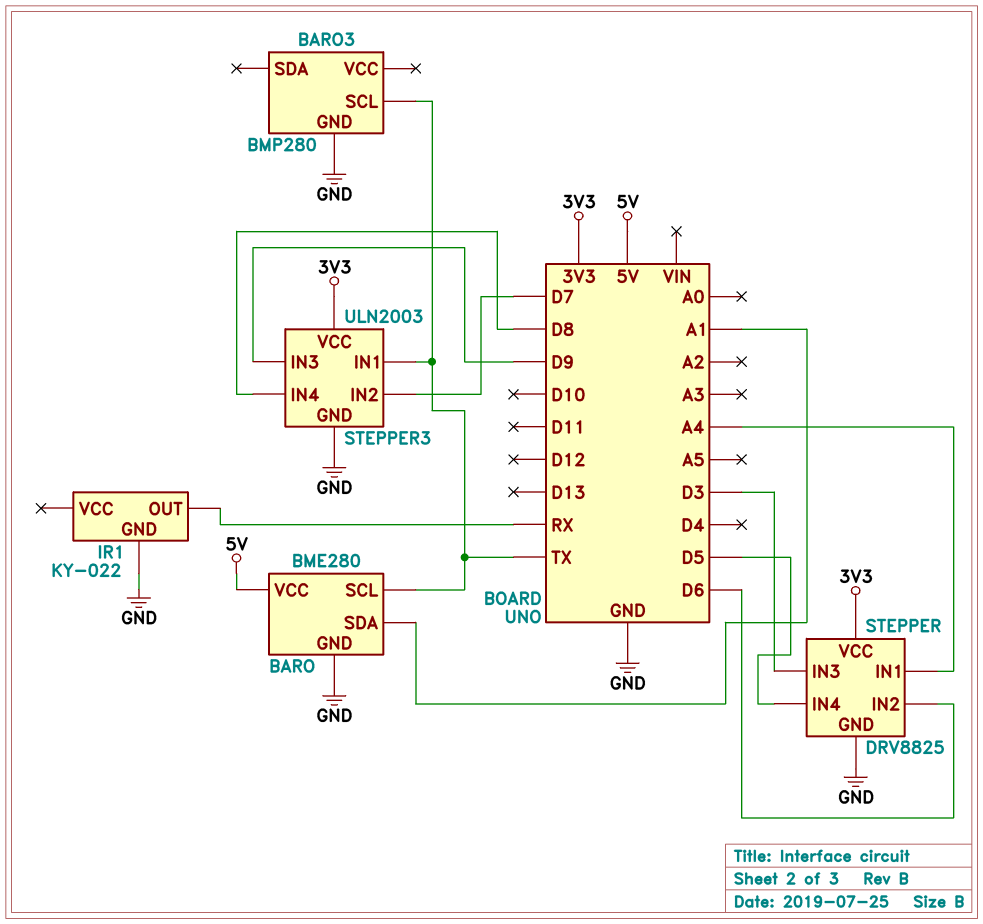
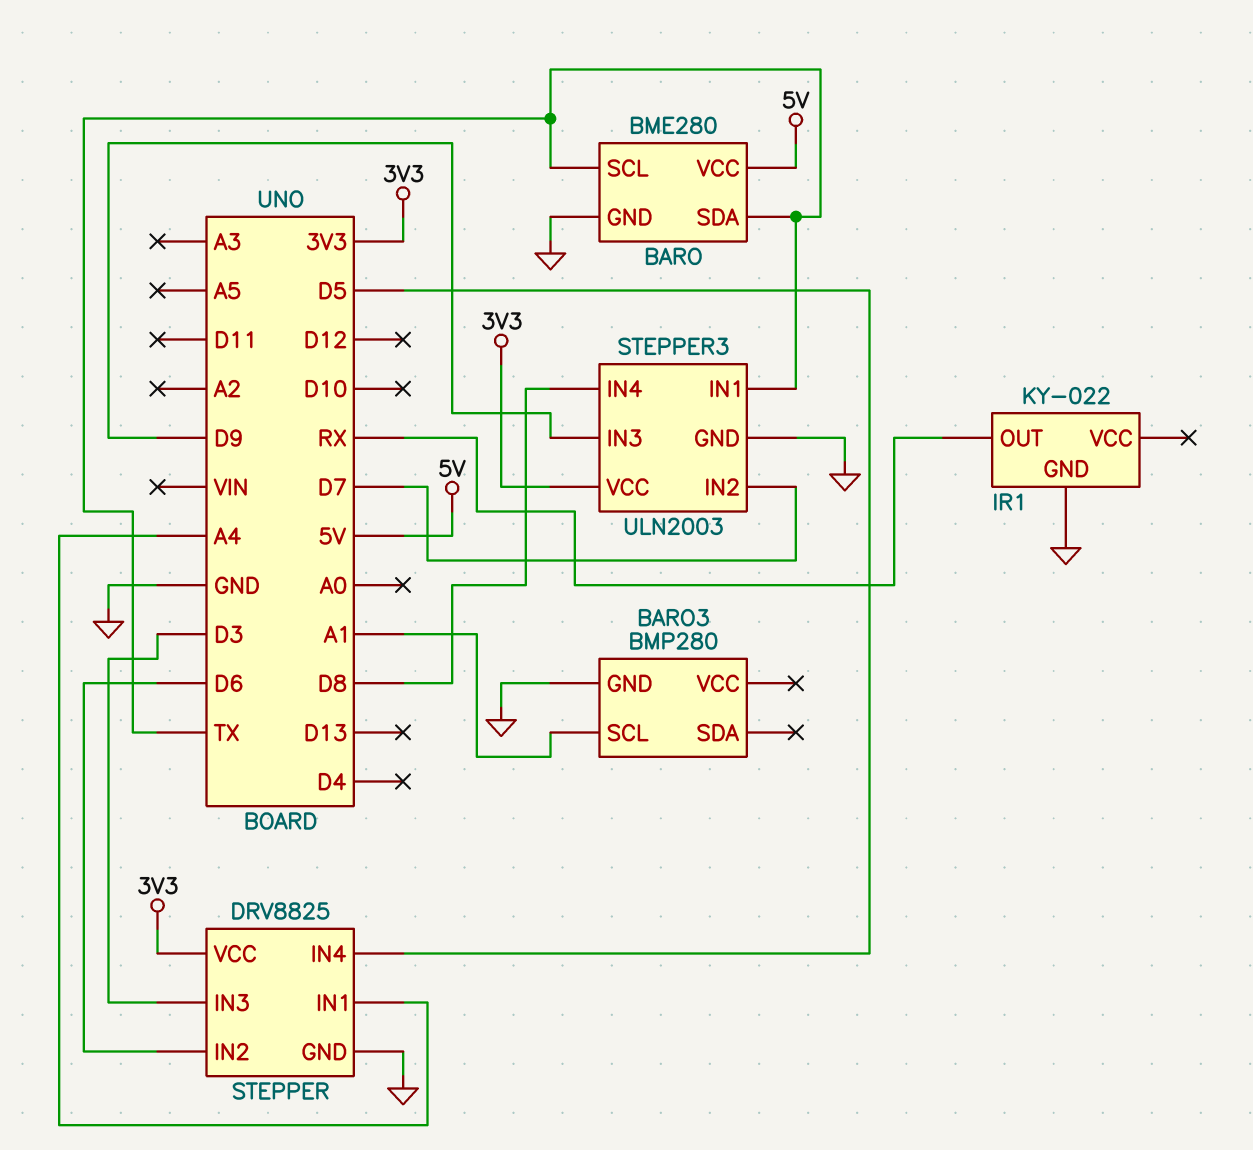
BARO pin SDA: A1 -> TX
BARO3 pin SCL: TX -> A1

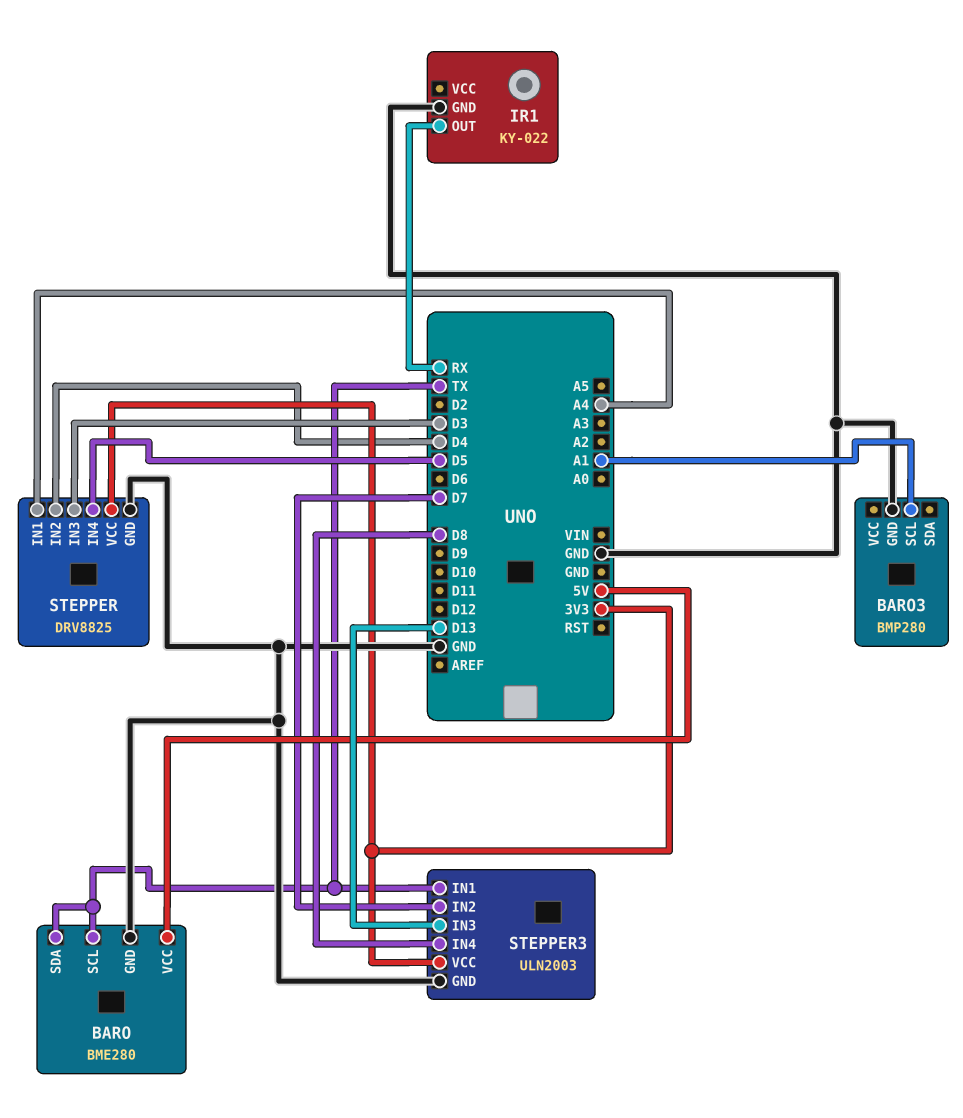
STEPPER pin IN2: D6 -> D4
STEPPER3 pin IN3: D9 -> D13

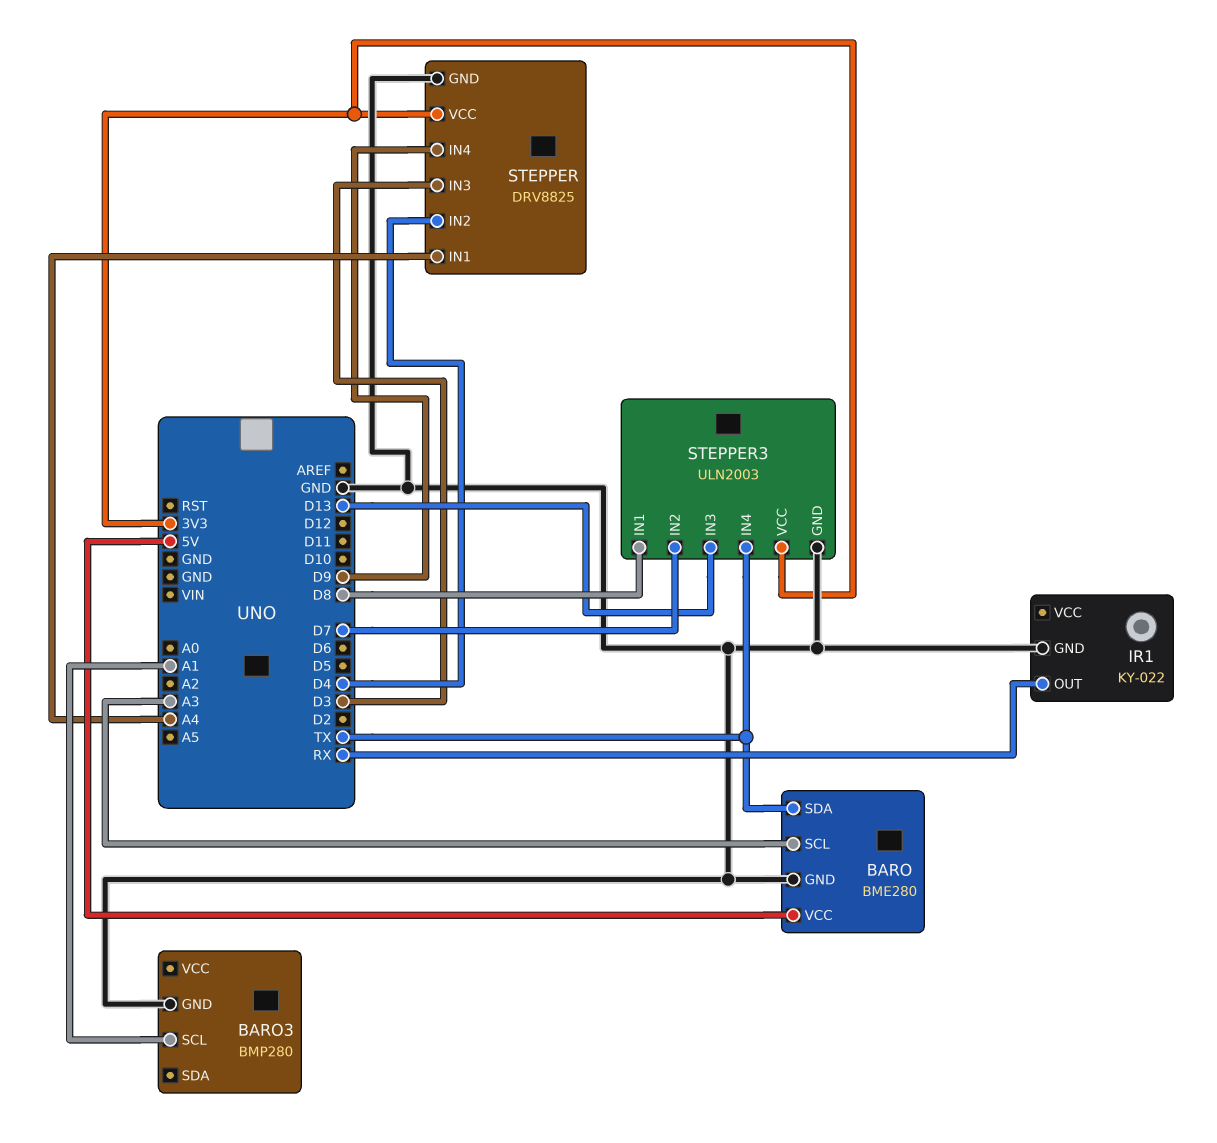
BARO pin SCL: TX -> A3
STEPPER pin IN4: D5 -> D9
STEPPER3 pin IN1: TX -> D8
STEPPER3 pin IN4: D8 -> TX

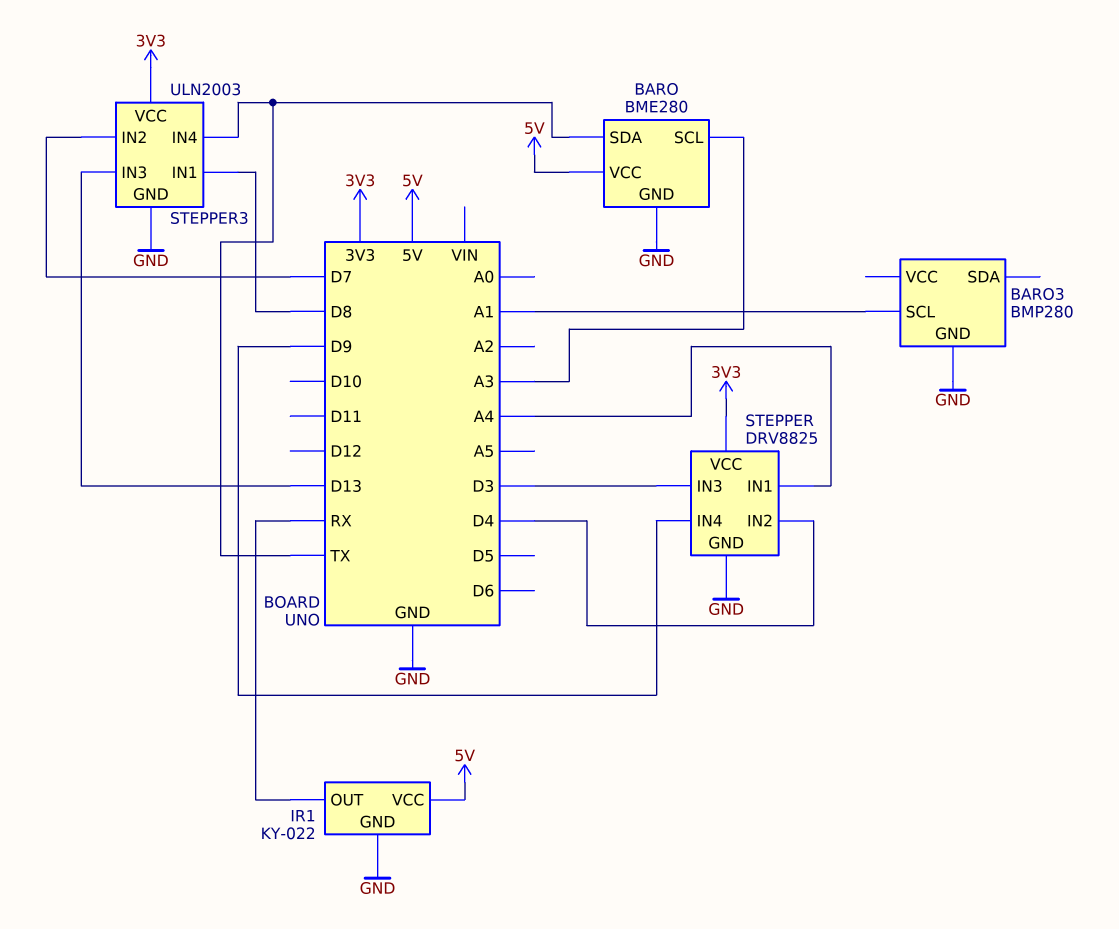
IR1 pin VCC: none -> 5V

